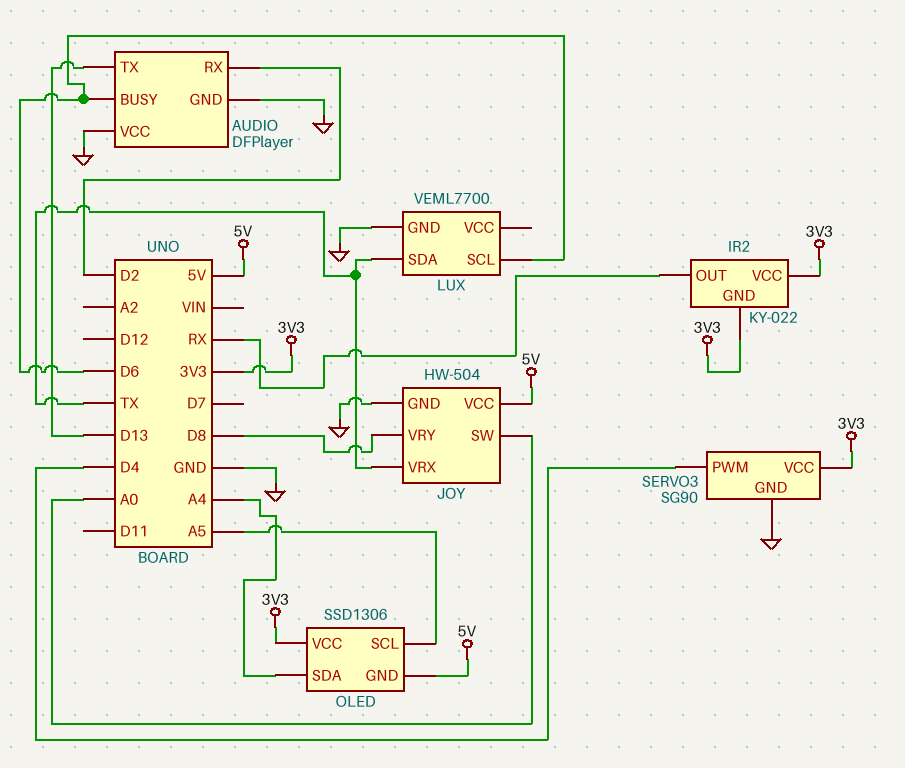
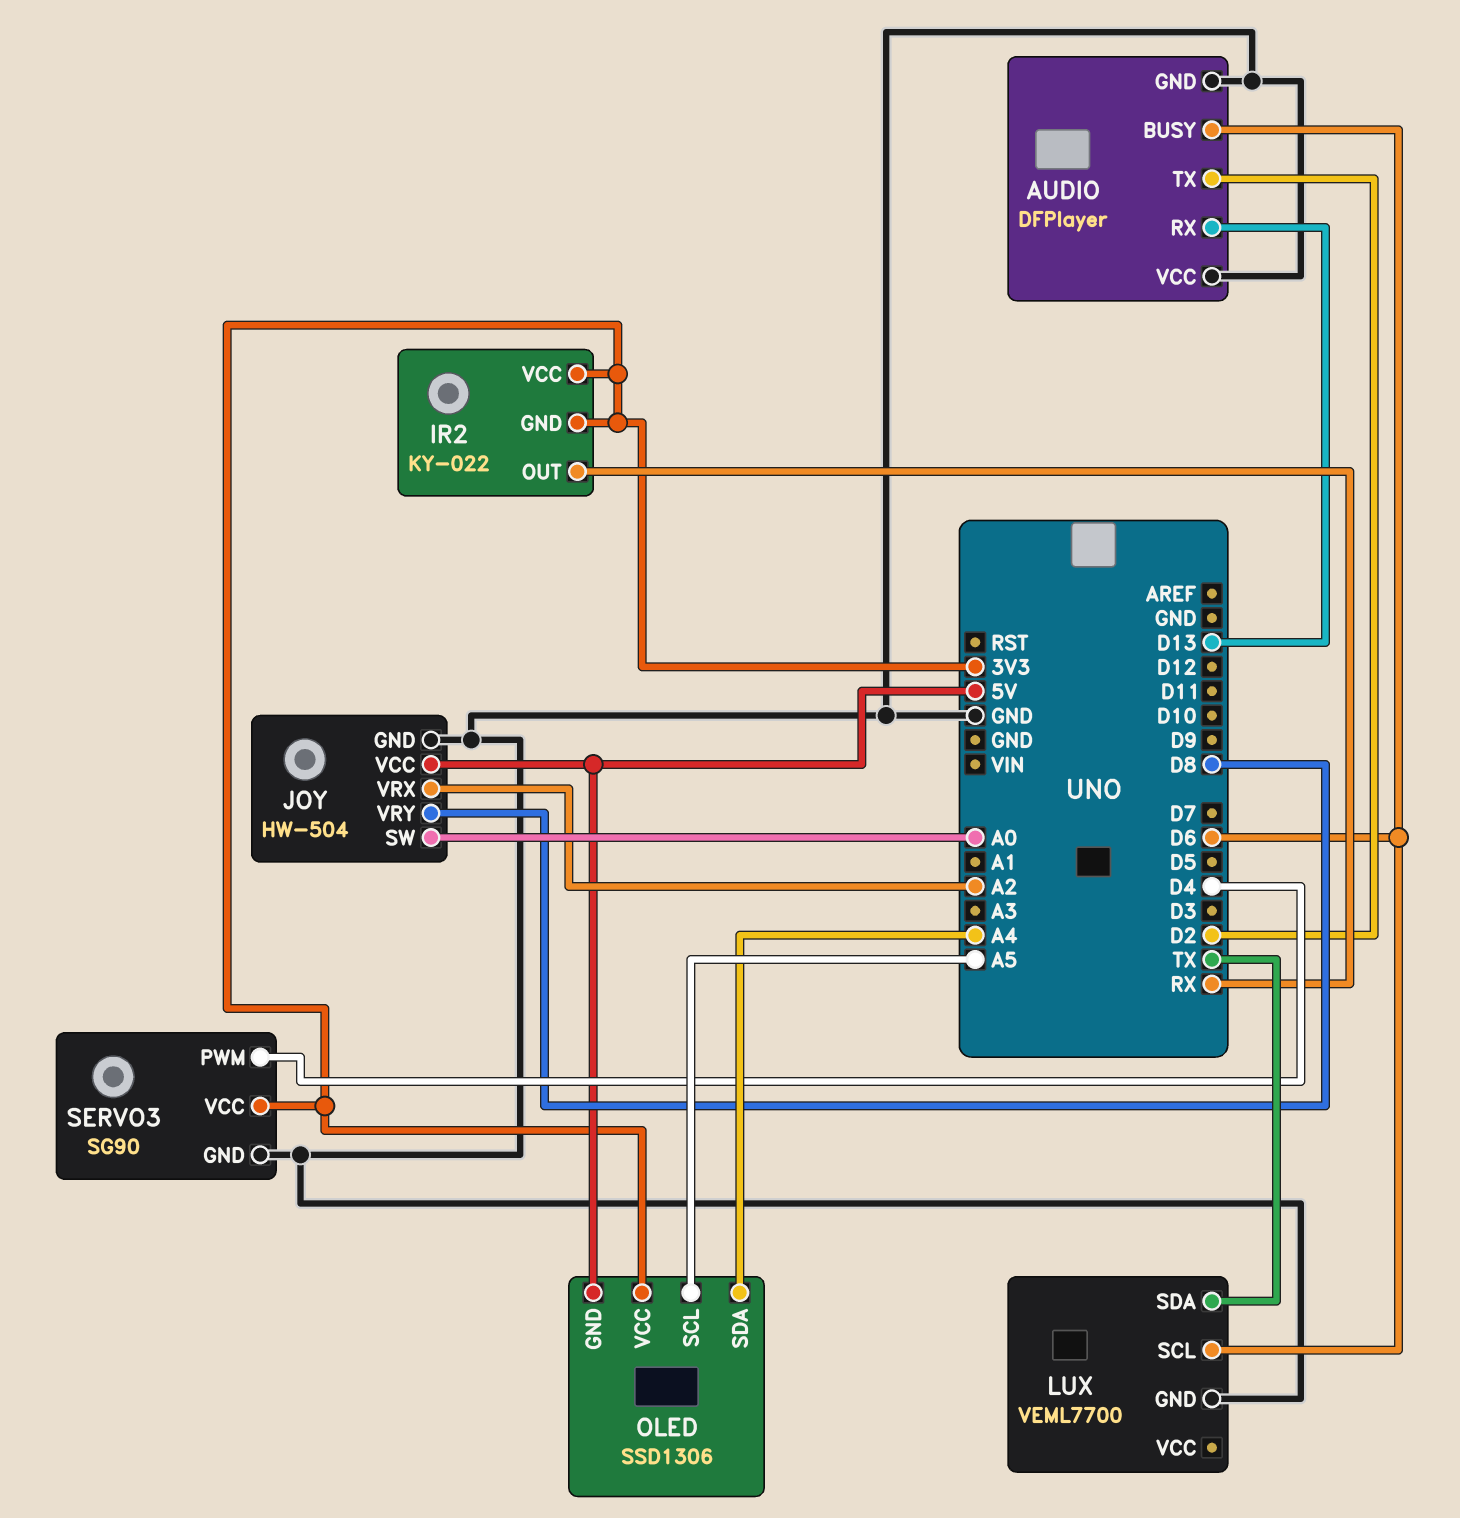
AUDIO pin RX: D2 -> D13
AUDIO pin TX: D13 -> D2
JOY pin VRX: TX -> A2

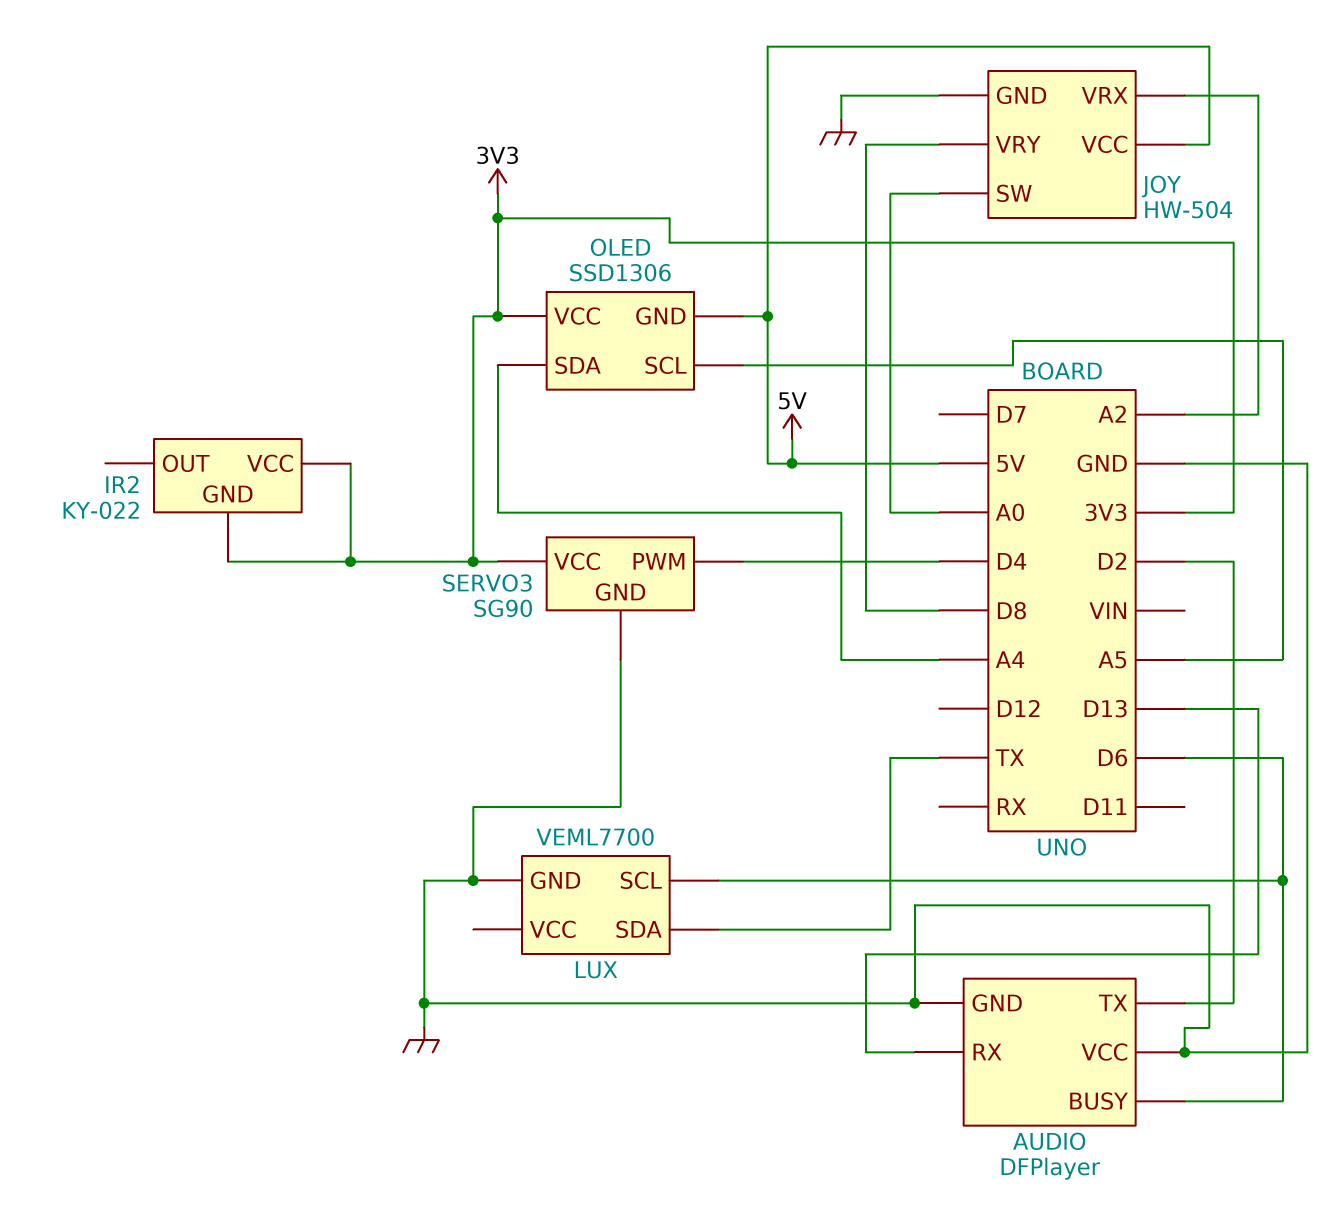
IR2 pin OUT: RX -> none

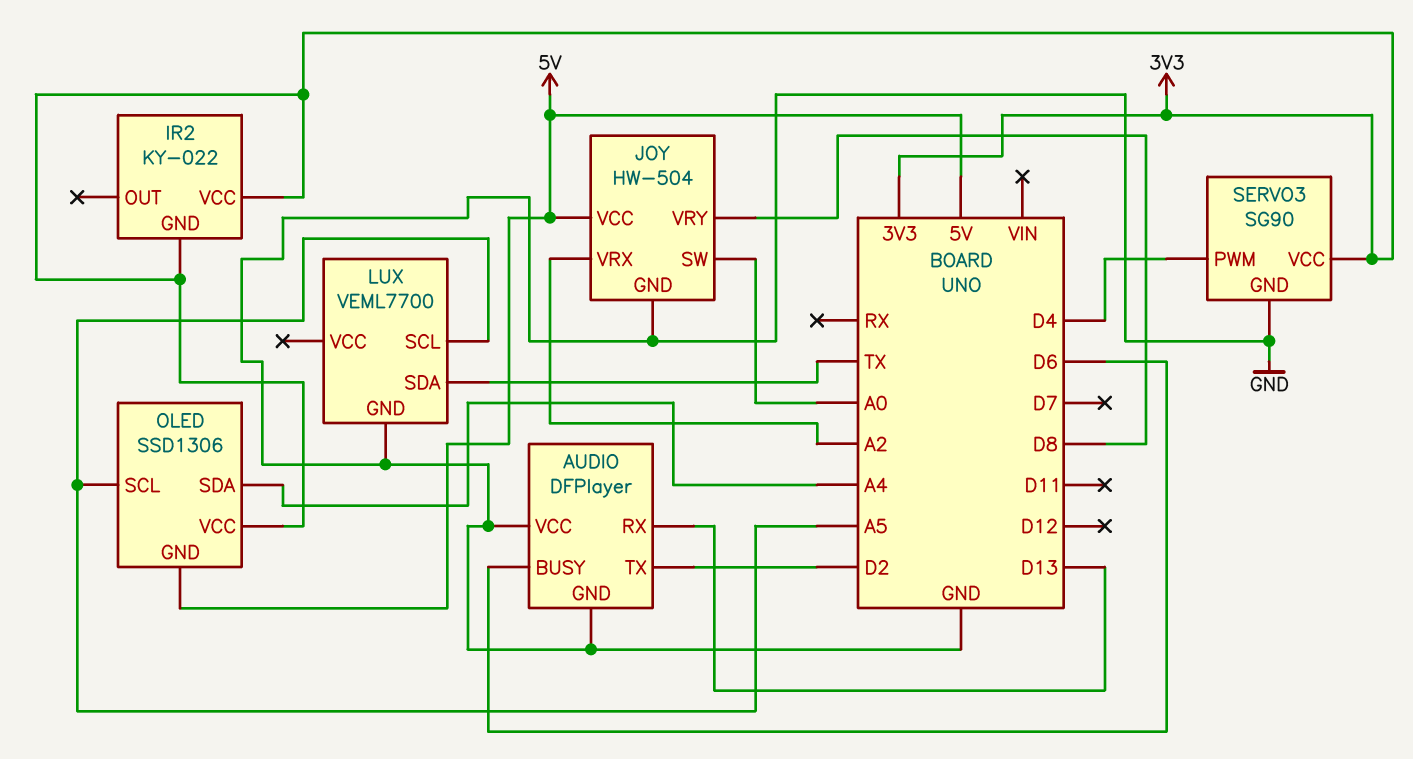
LUX pin SCL: D6 -> A5

